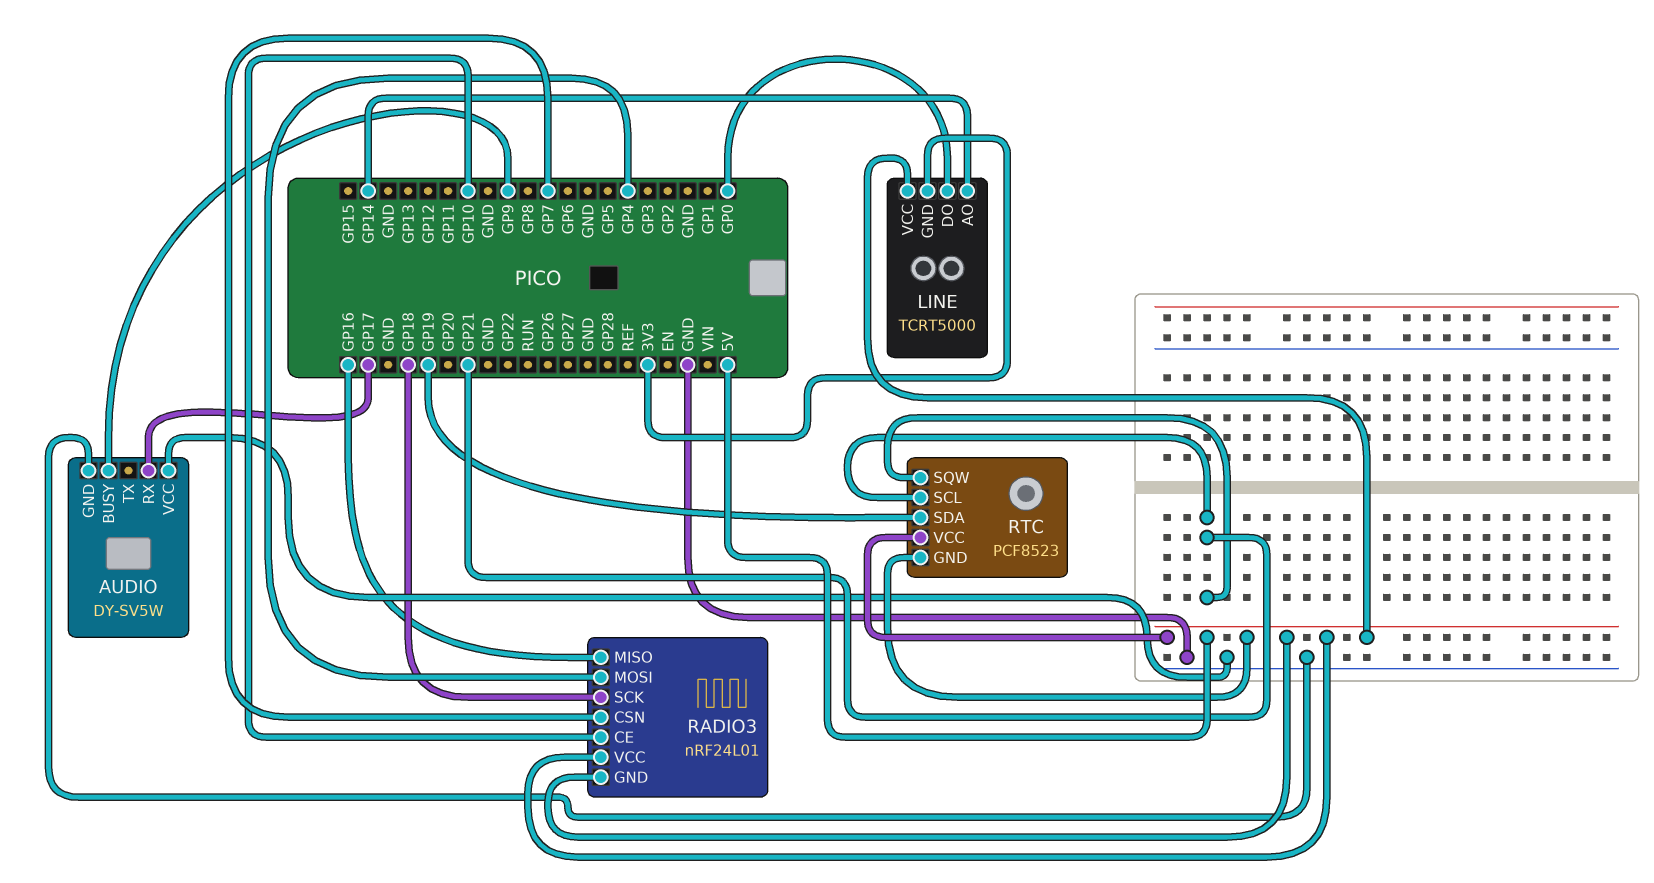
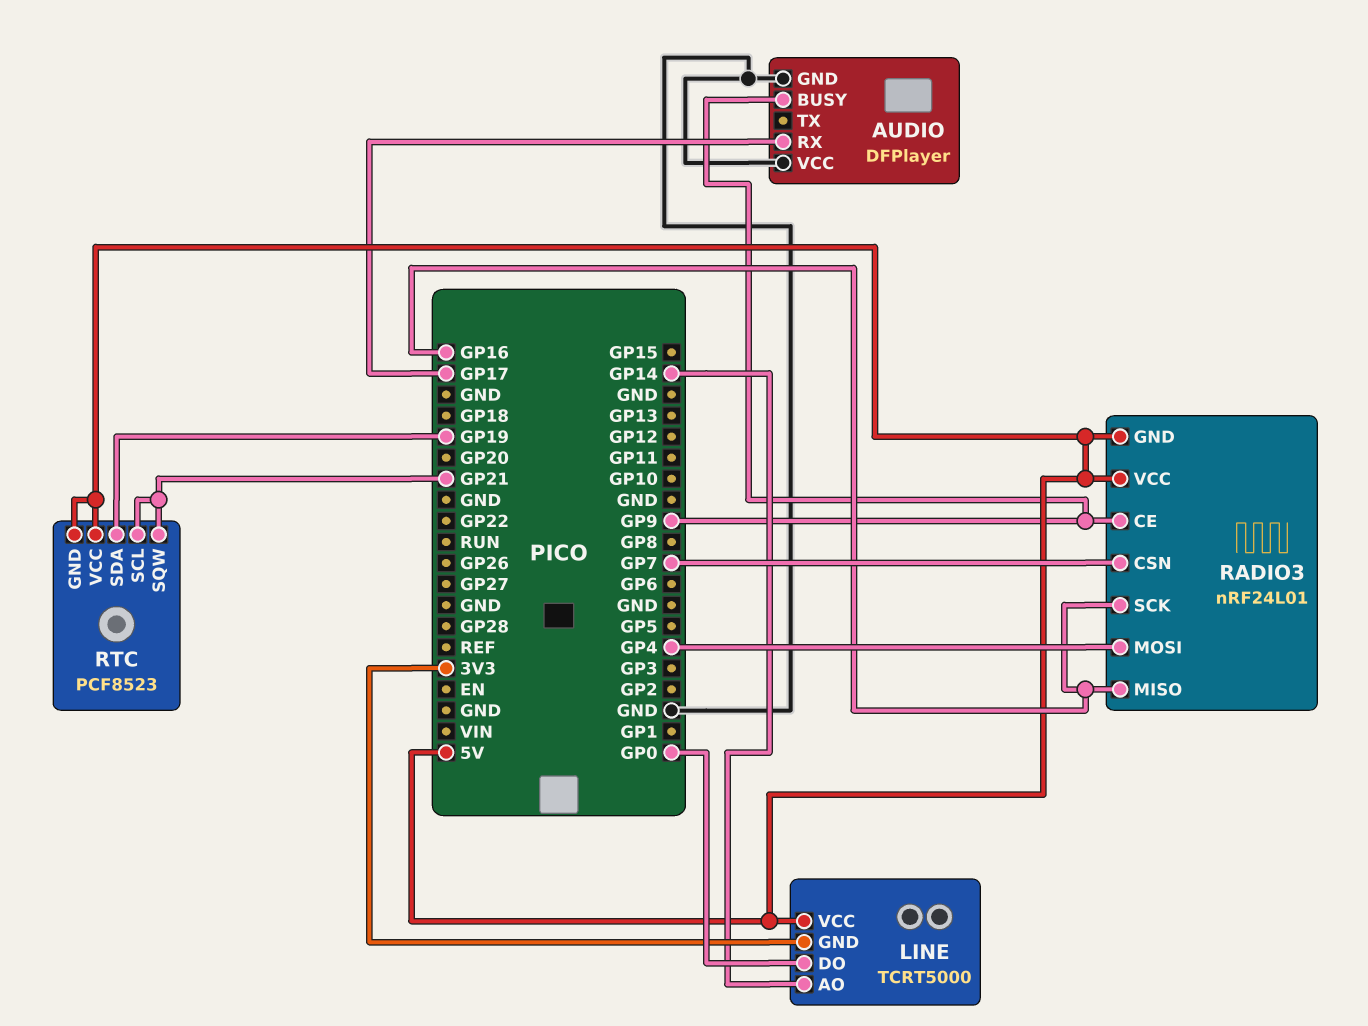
AUDIO: DY-SV5W -> DFPlayer
RADIO3 pin CE: GP10 -> GP9
RADIO3 pin SCK: GP18 -> GP16

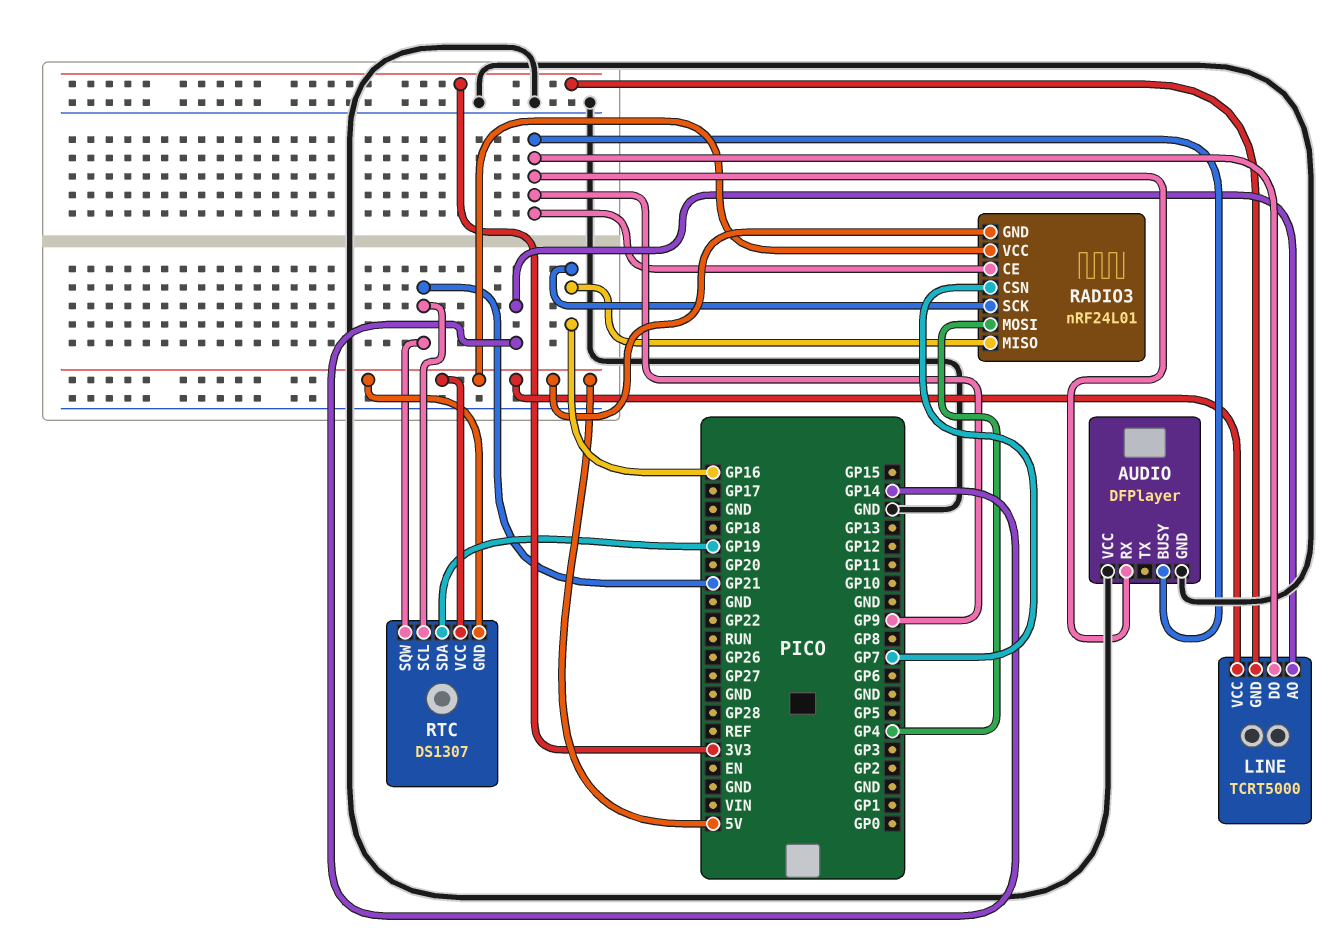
AUDIO pin RX: GP17 -> GP9
LINE pin DO: GP0 -> GP9
RTC: PCF8523 -> DS1307

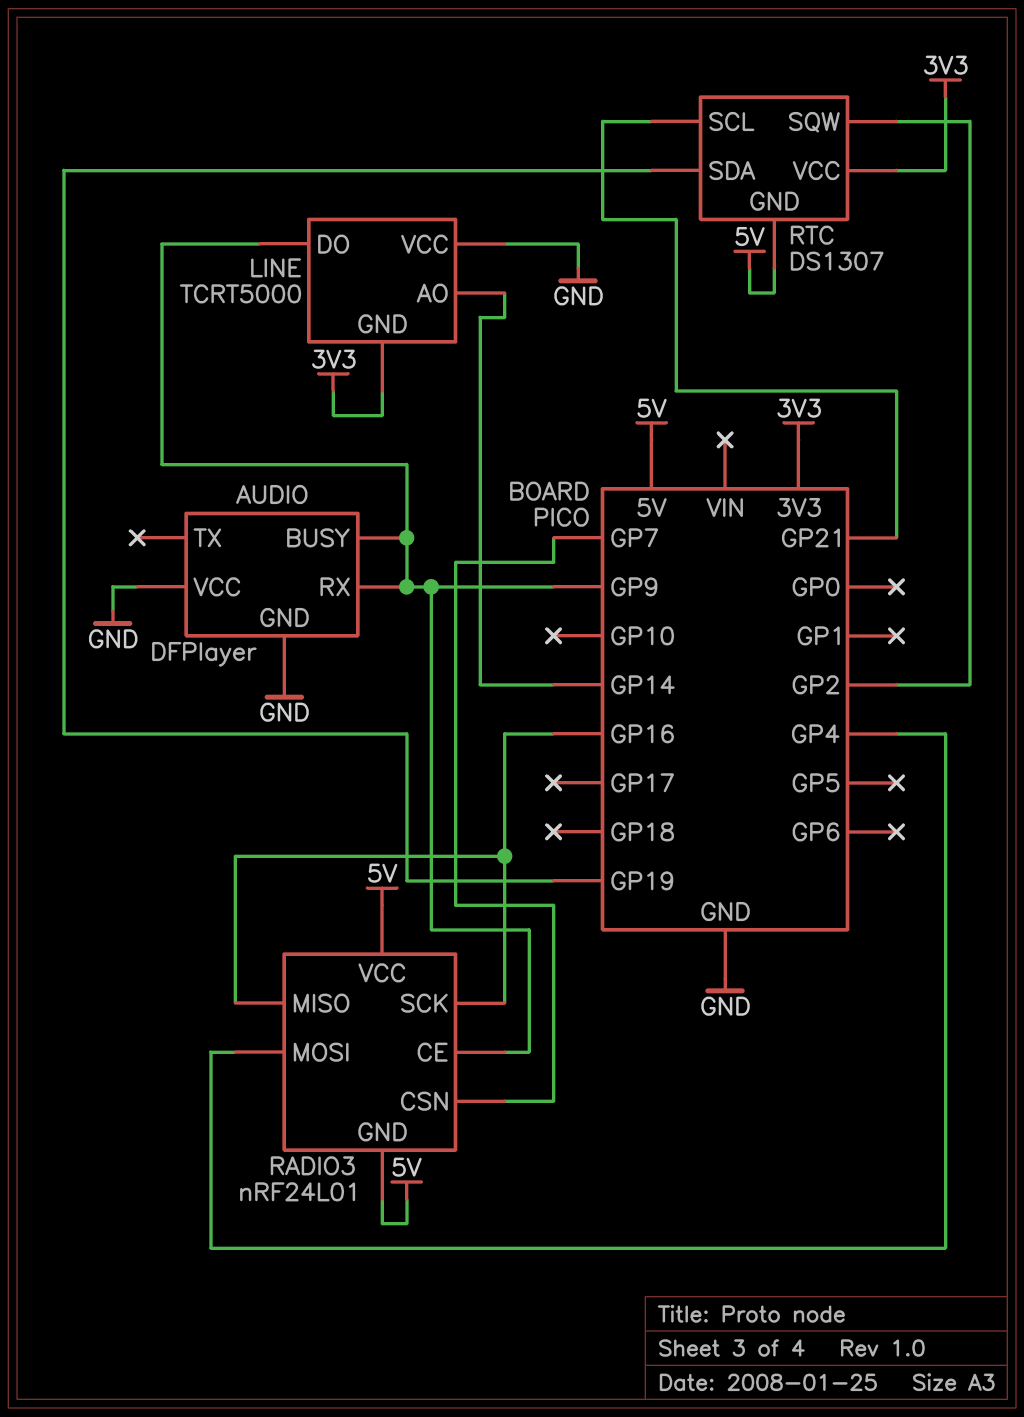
LINE pin VCC: 5V -> GND
RTC pin SQW: GP21 -> GP2
RTC pin VCC: 5V -> 3V3

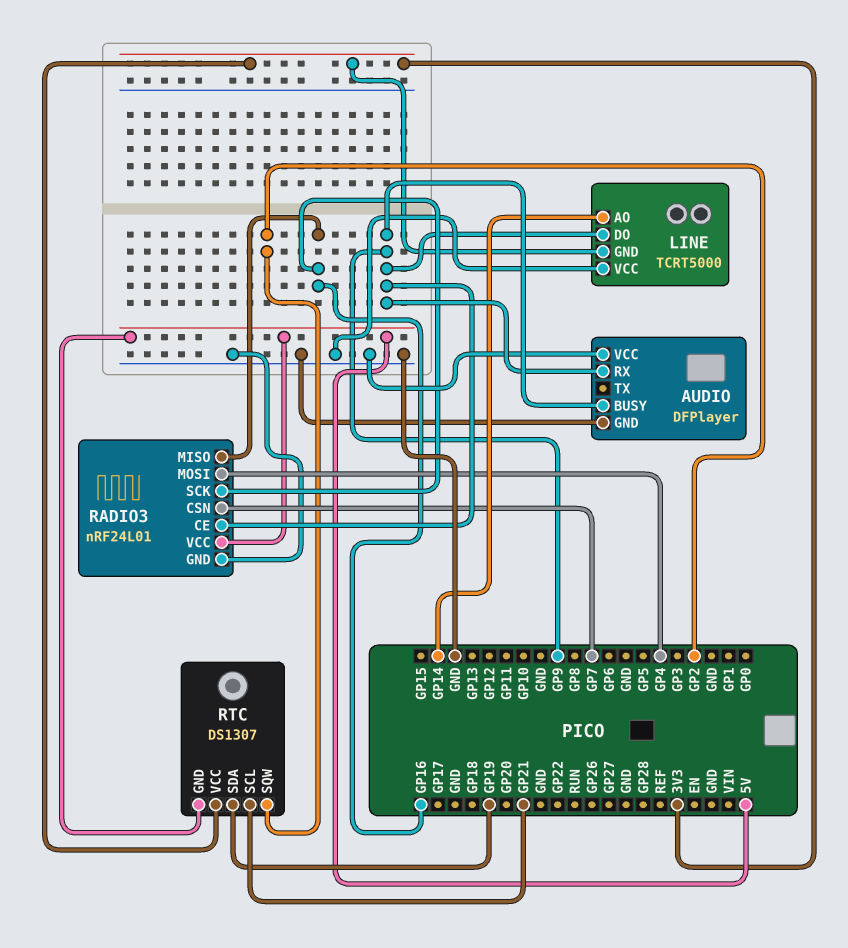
RADIO3 pin GND: 5V -> GND

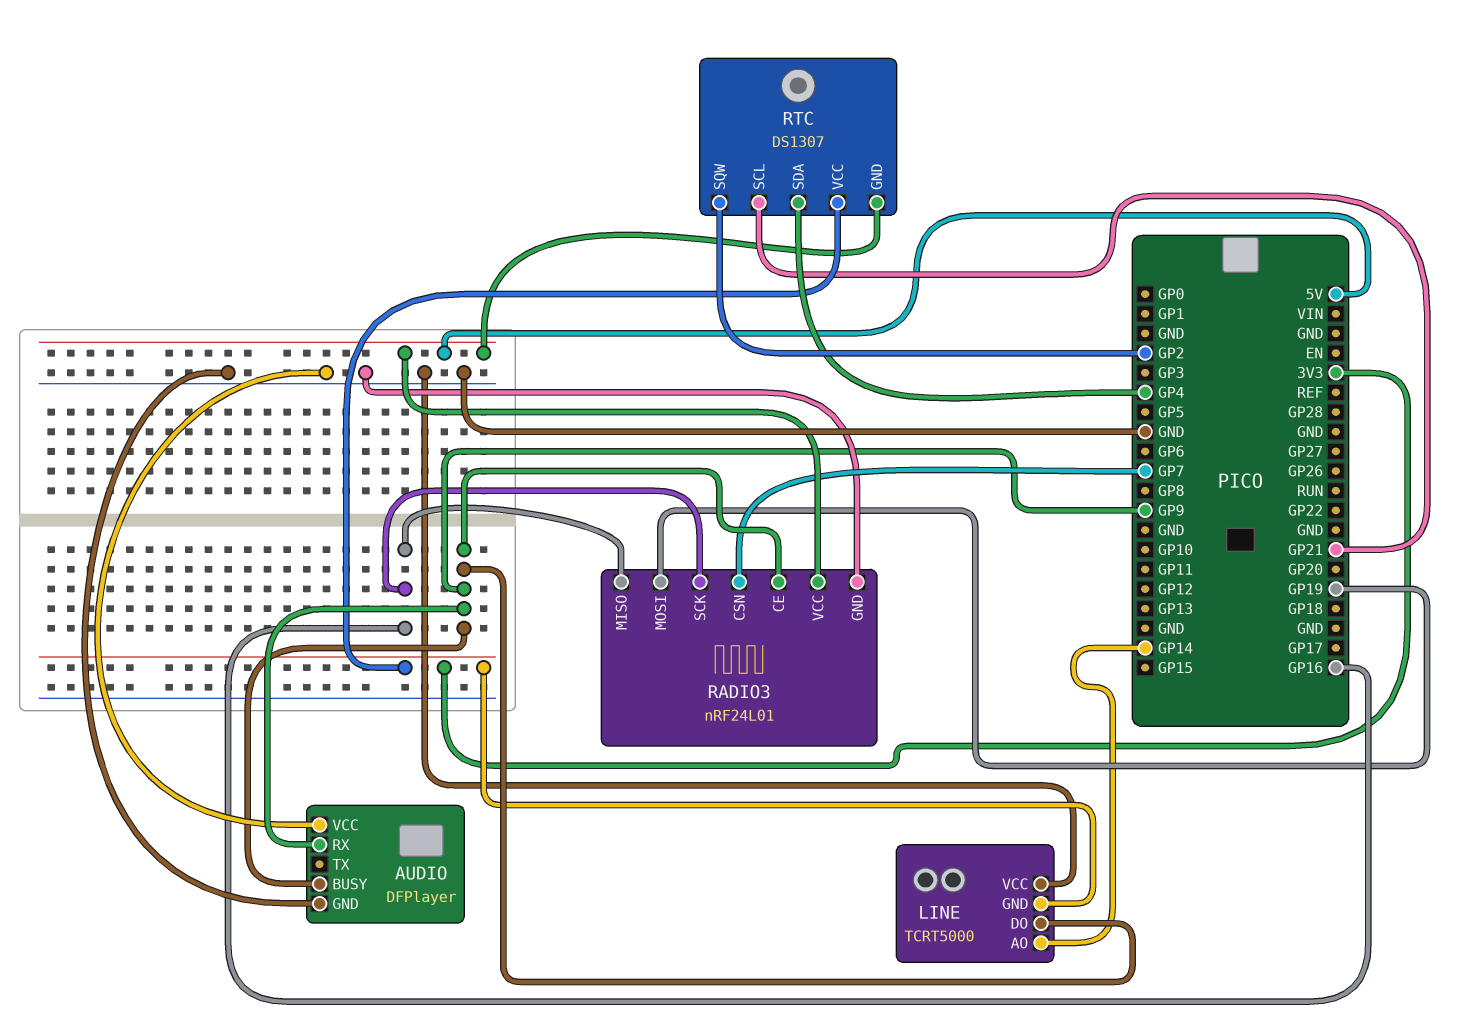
RADIO3 pin MOSI: GP4 -> GP19
RTC pin SDA: GP19 -> GP4

